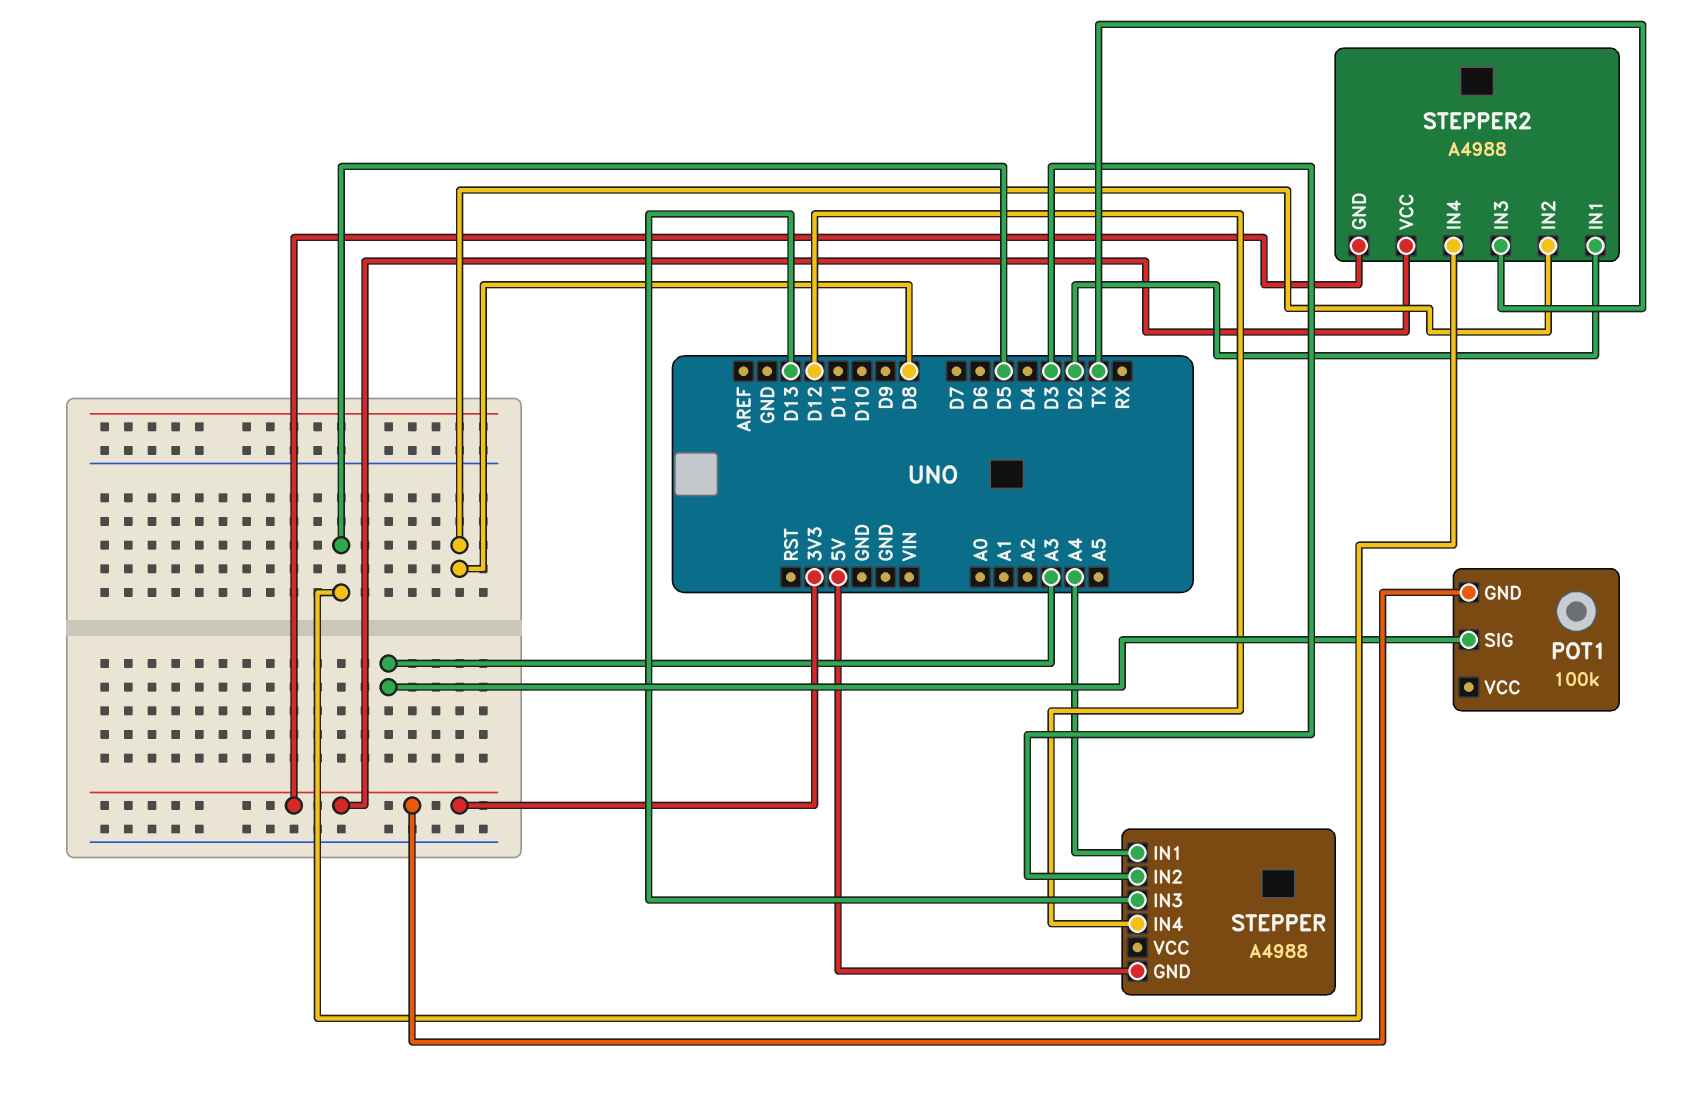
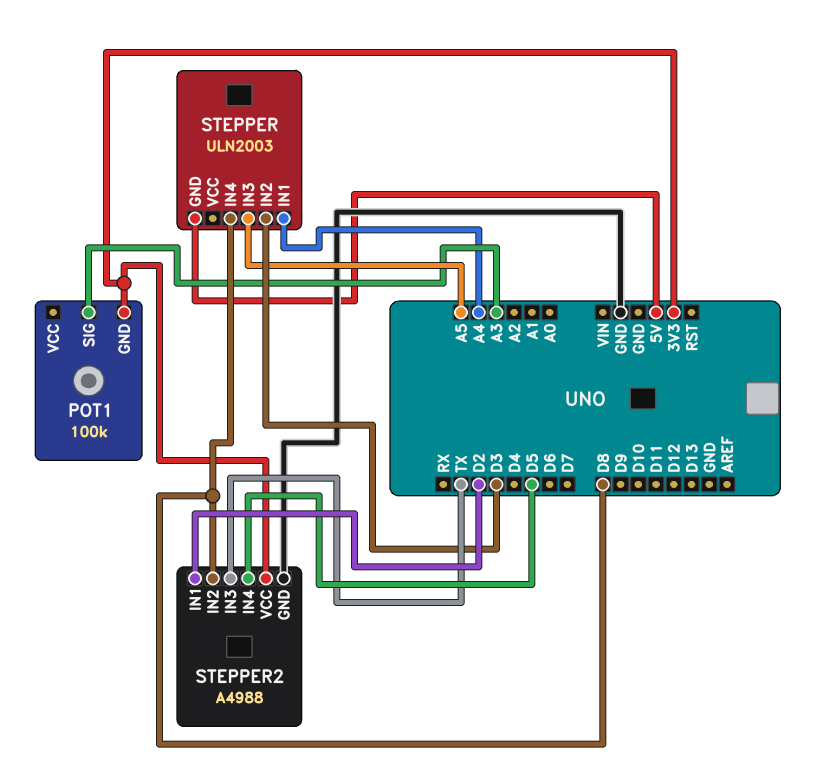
STEPPER: A4988 -> ULN2003
STEPPER pin IN3: D13 -> A5
STEPPER pin IN4: D12 -> D8
STEPPER2 pin GND: 3V3 -> GND

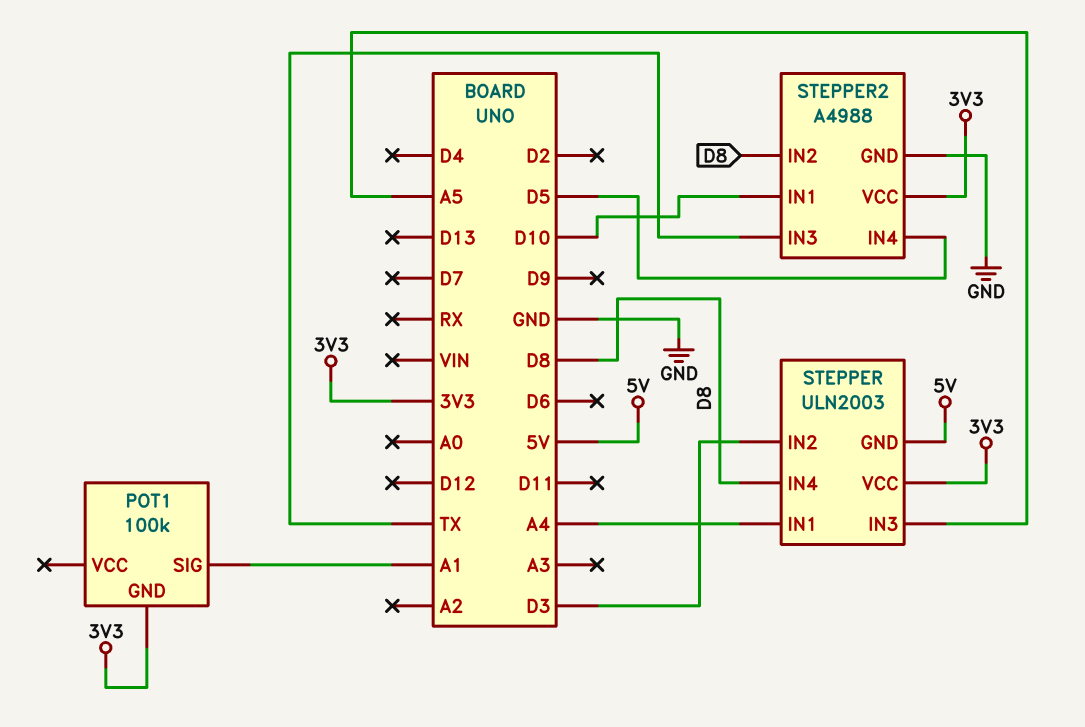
POT1 pin SIG: A3 -> A1
STEPPER pin VCC: none -> 3V3
STEPPER2 pin IN1: D2 -> D10

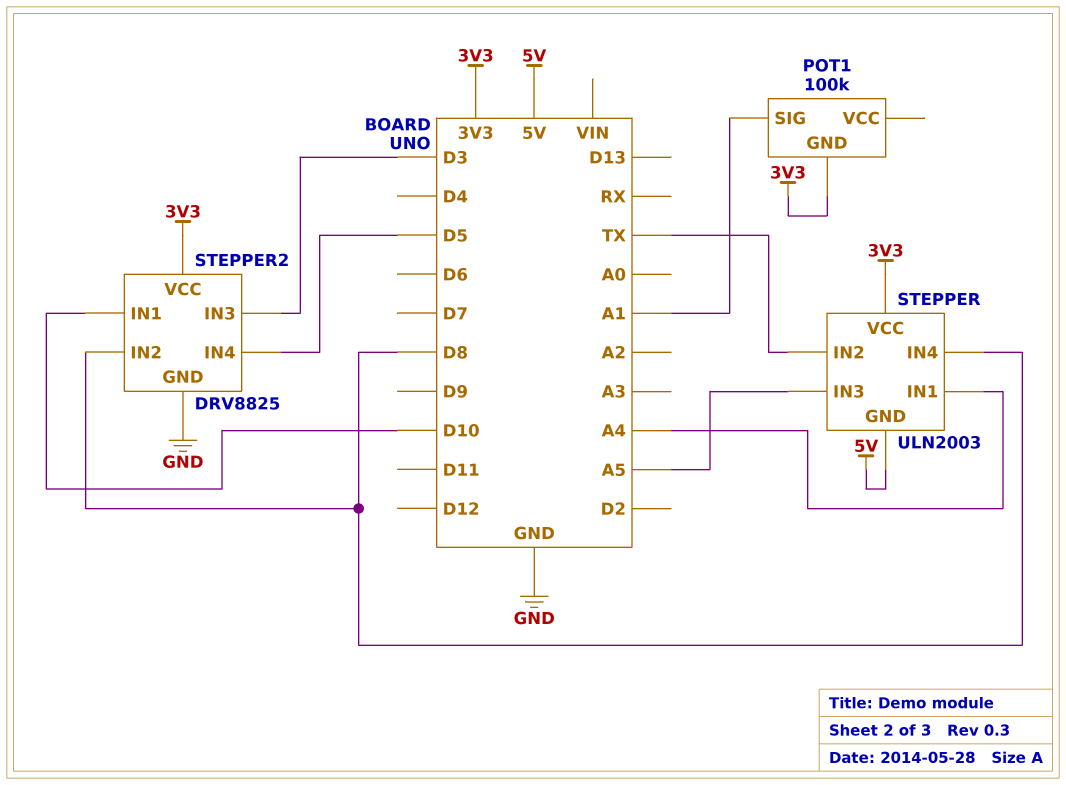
STEPPER pin IN2: D3 -> TX
STEPPER2: A4988 -> DRV8825
STEPPER2 pin IN3: TX -> D3

